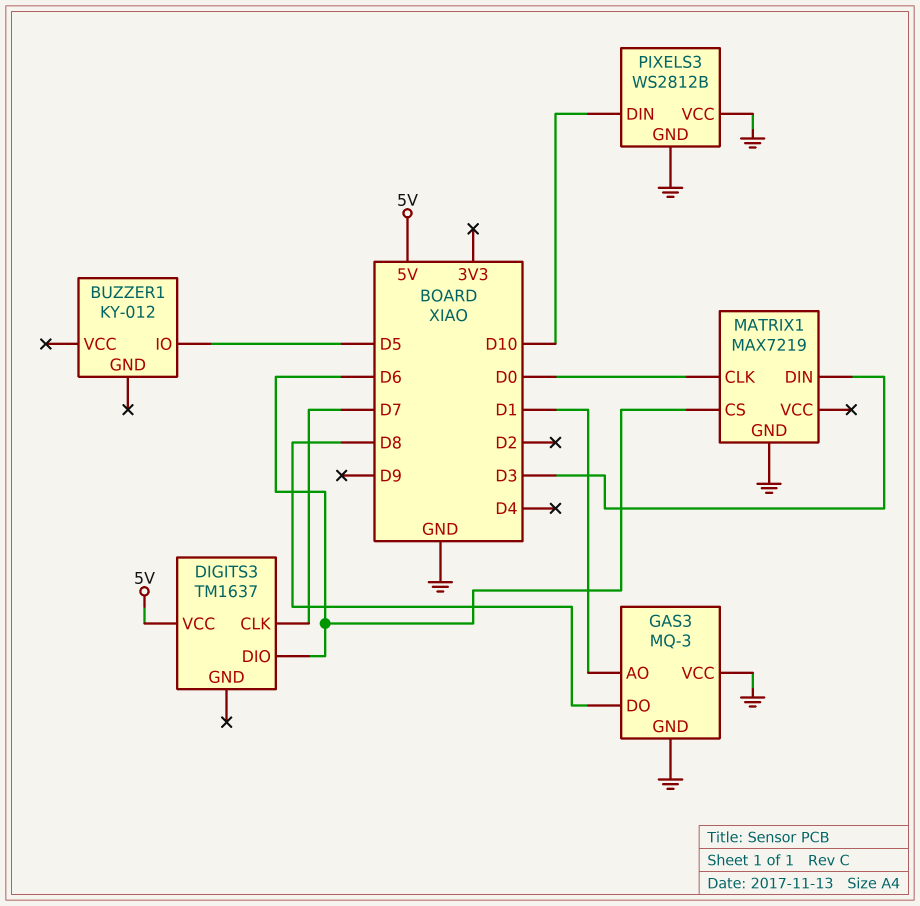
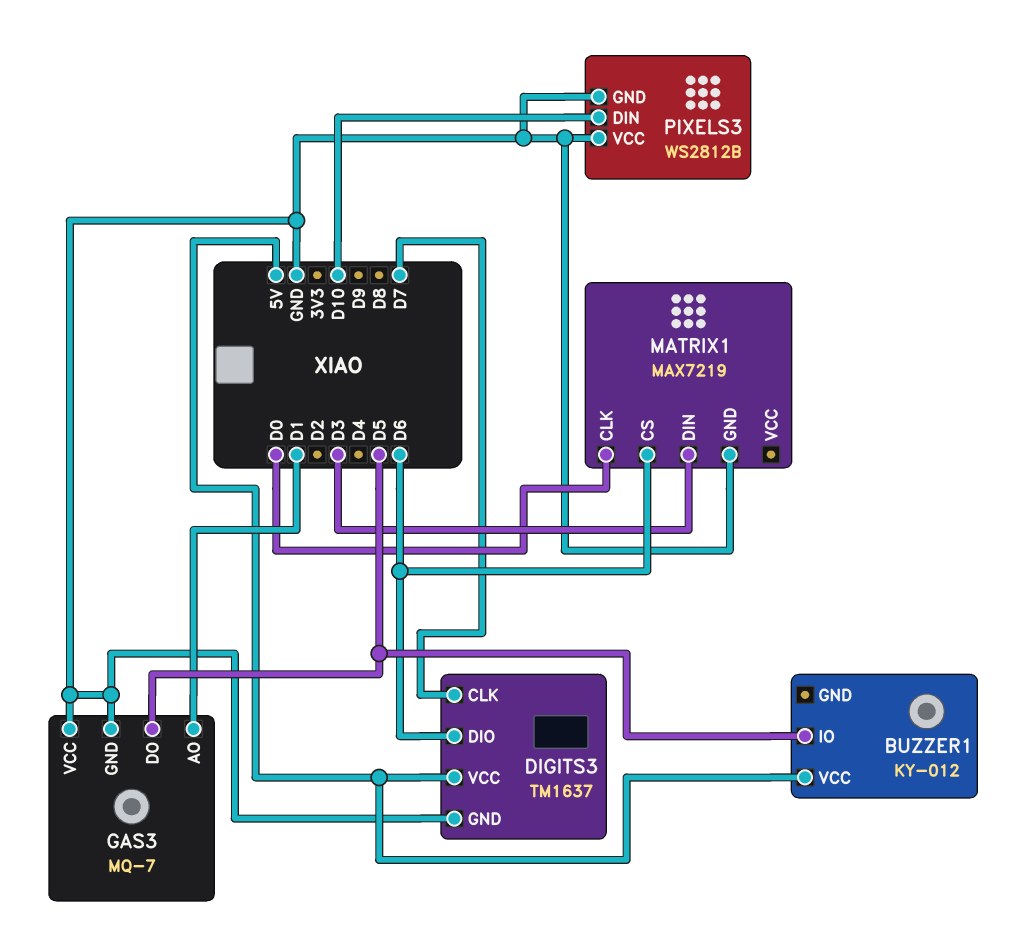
BUZZER1 pin VCC: none -> 5V
DIGITS3 pin GND: none -> GND
GAS3: MQ-3 -> MQ-7
GAS3 pin DO: D8 -> D5

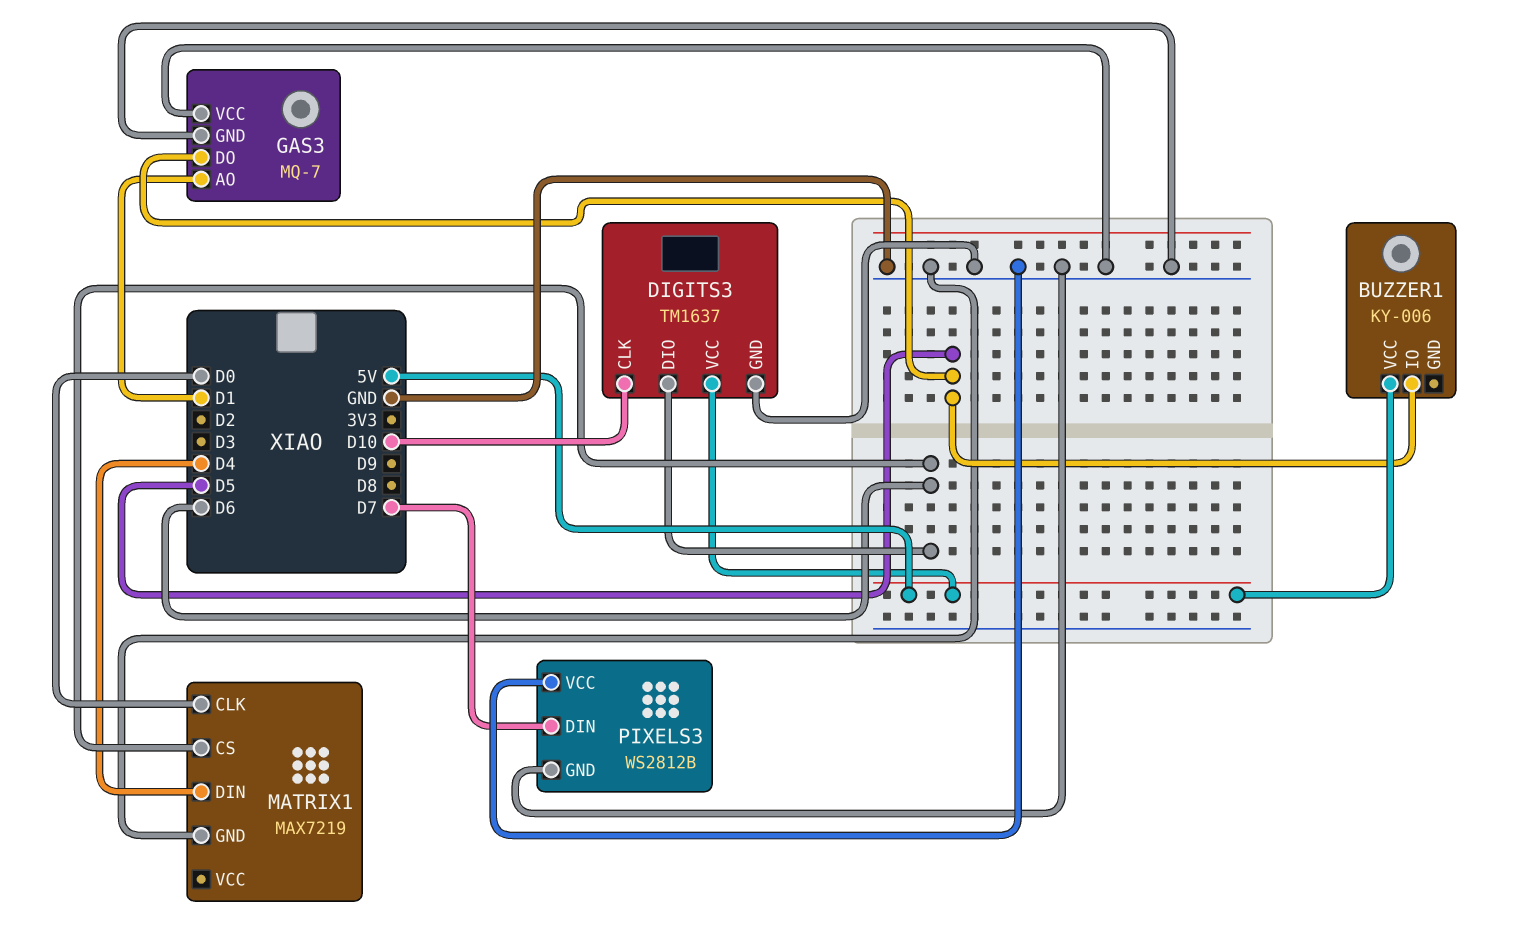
BUZZER1: KY-012 -> KY-006
DIGITS3 pin CLK: D7 -> D10
MATRIX1 pin DIN: D3 -> D4
PIXELS3 pin DIN: D10 -> D7

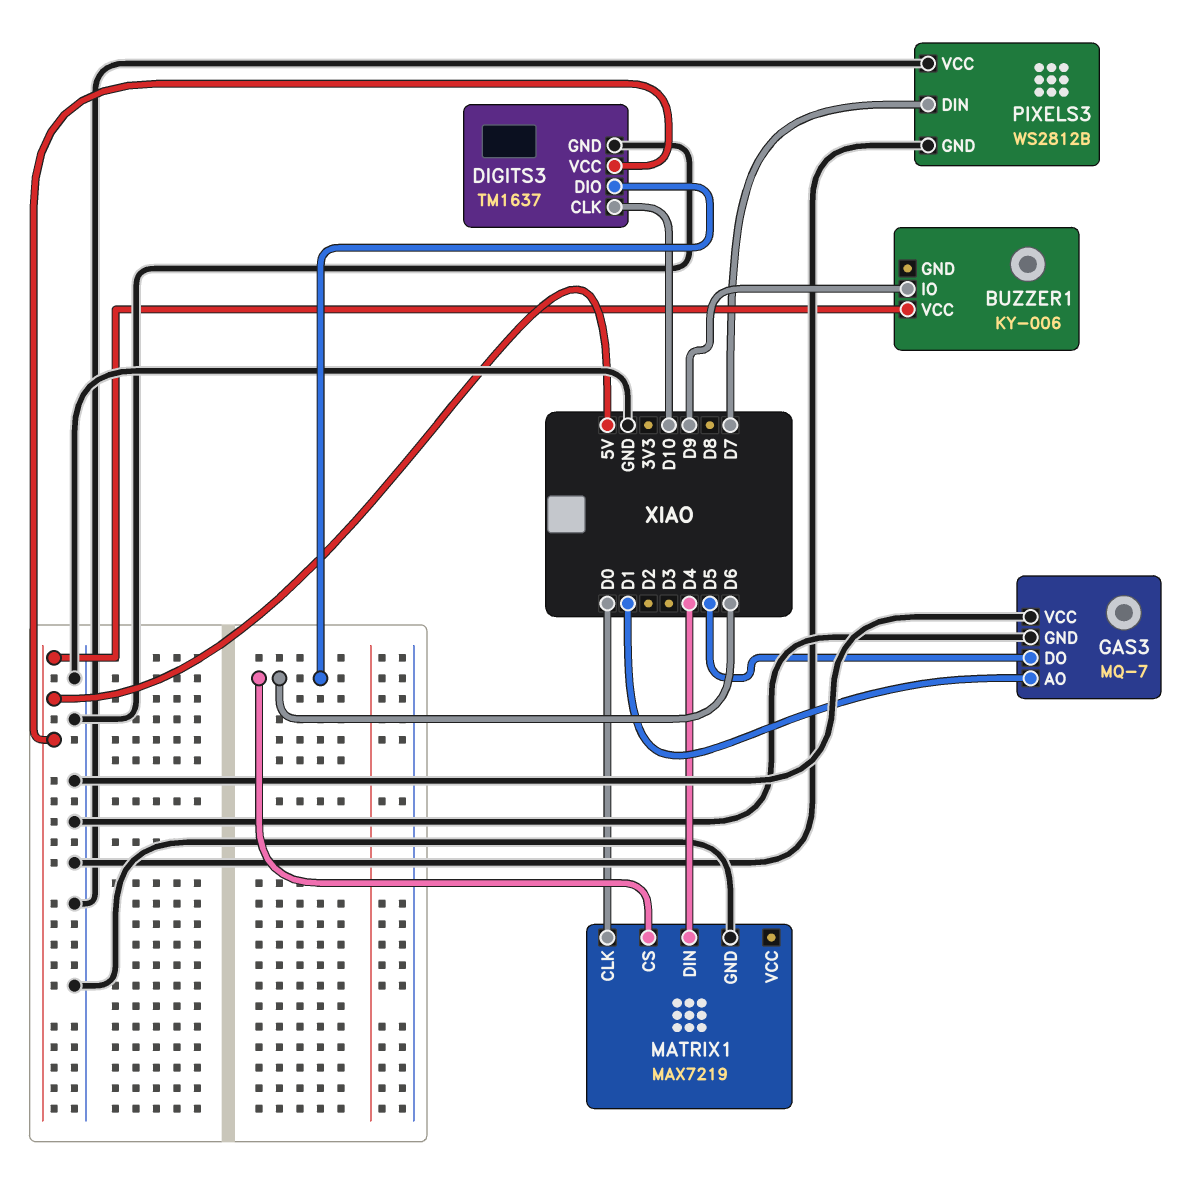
BUZZER1 pin IO: D5 -> D9

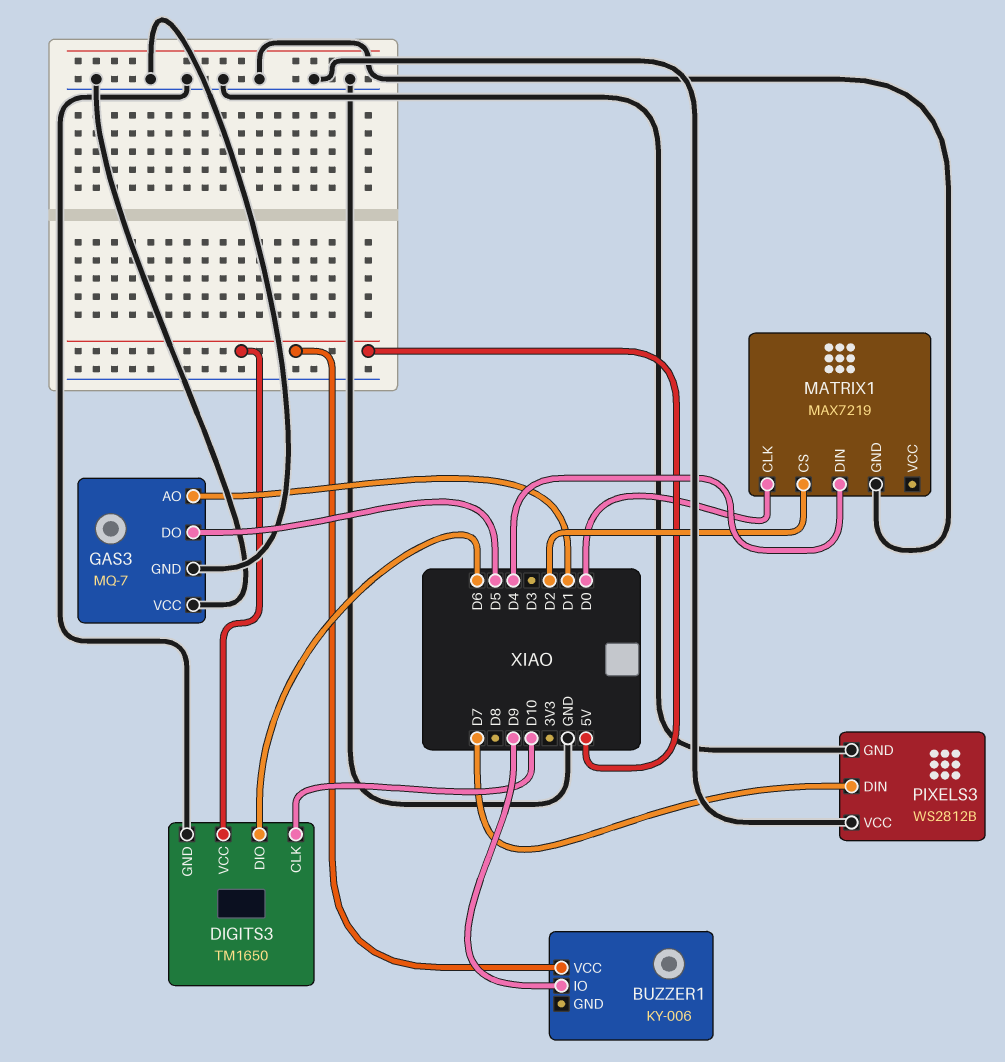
DIGITS3: TM1637 -> TM1650
MATRIX1 pin CS: D6 -> D2

